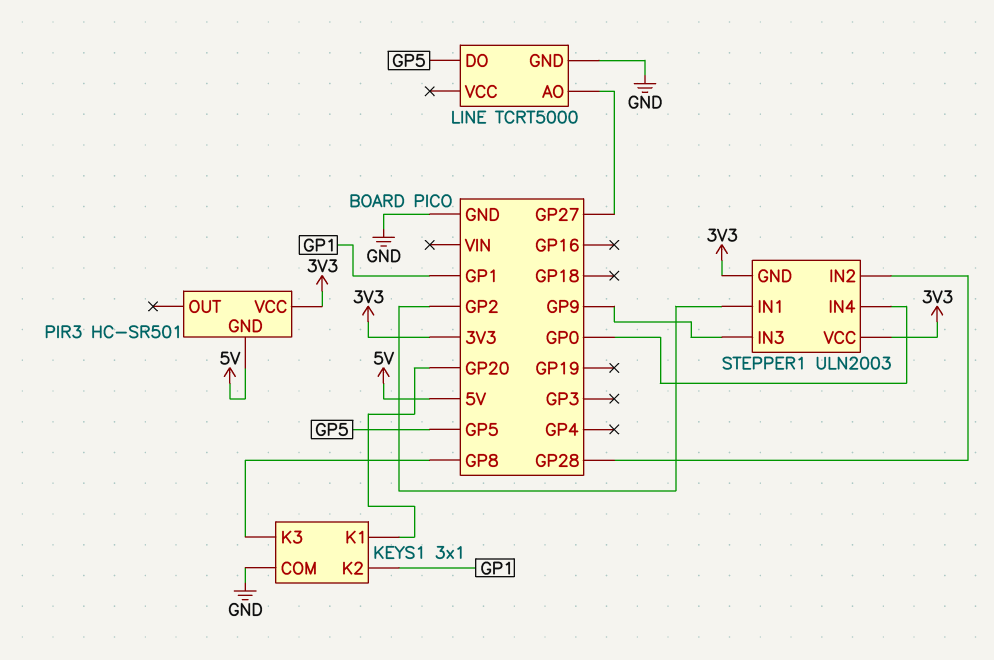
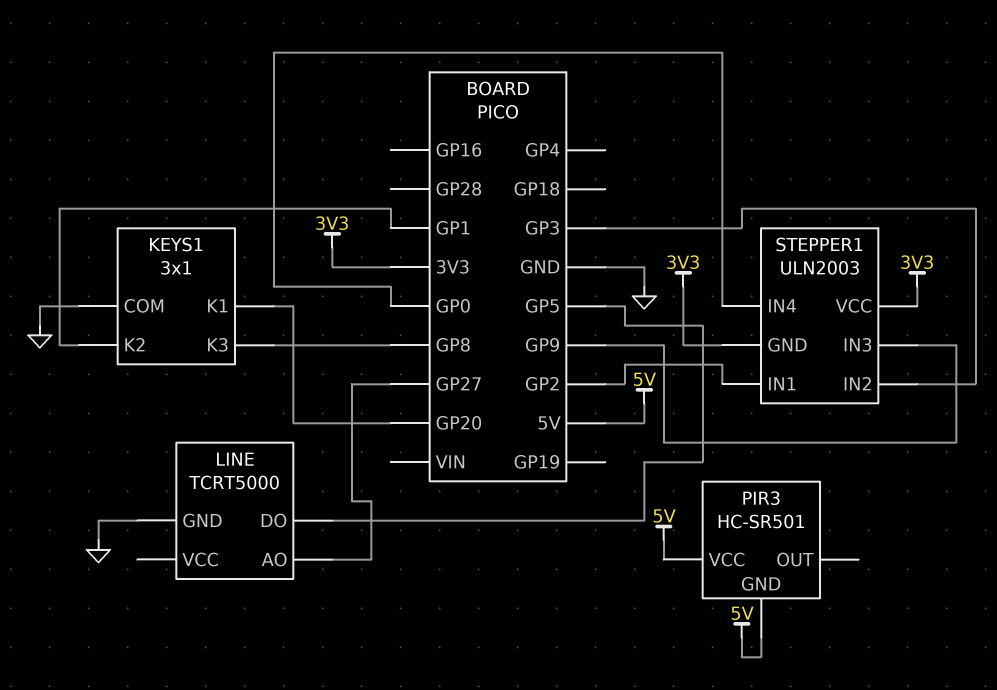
PIR3 pin VCC: 3V3 -> 5V
STEPPER1 pin IN2: GP28 -> GP3

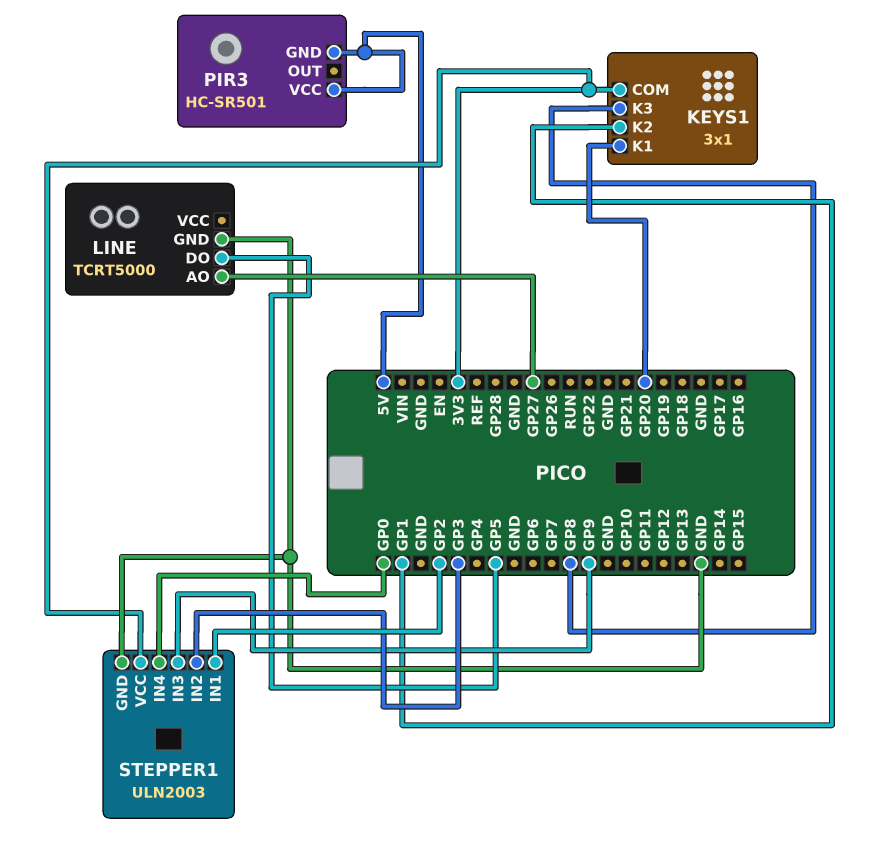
KEYS1 pin COM: GND -> 3V3
STEPPER1 pin GND: 3V3 -> GND

